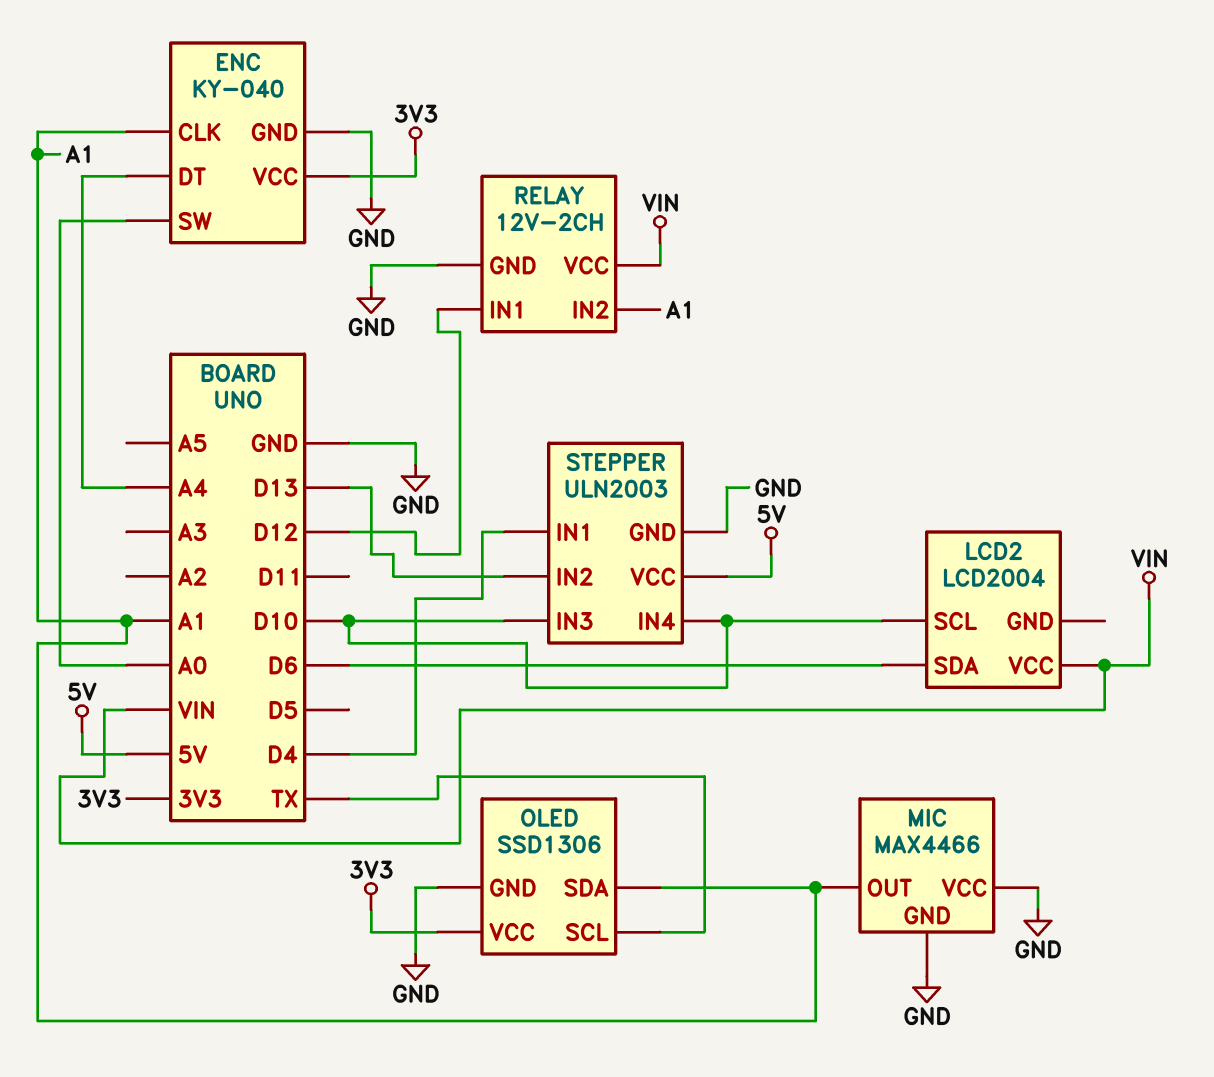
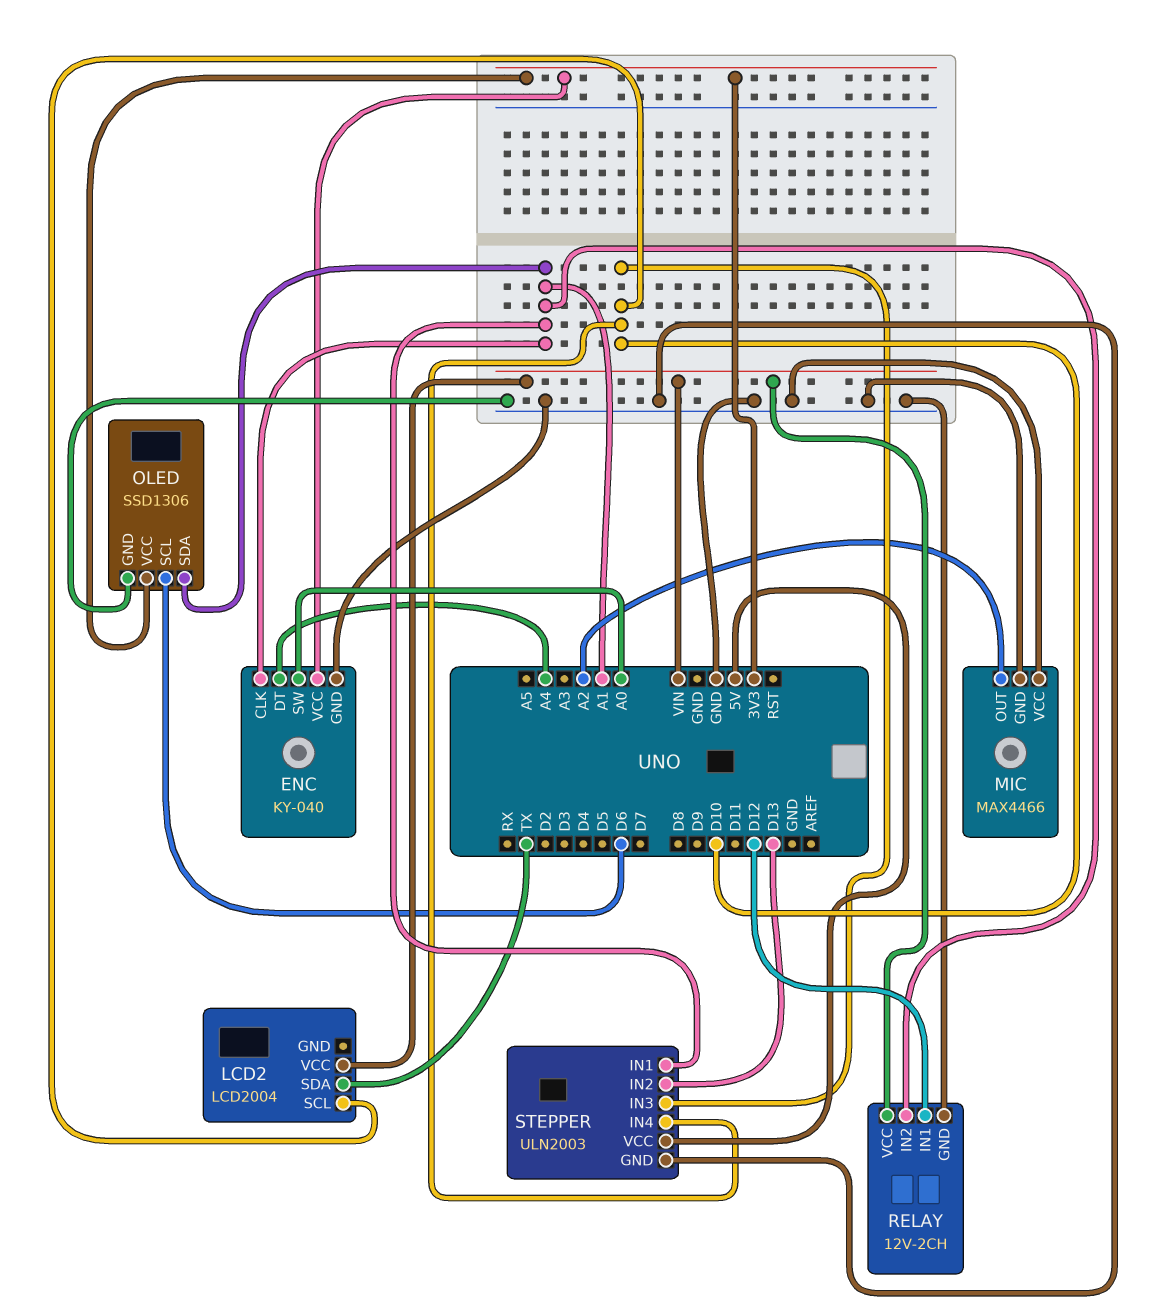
LCD2 pin SDA: D6 -> TX
MIC pin OUT: A1 -> A2
OLED pin SCL: TX -> D6
STEPPER pin IN1: D4 -> A1

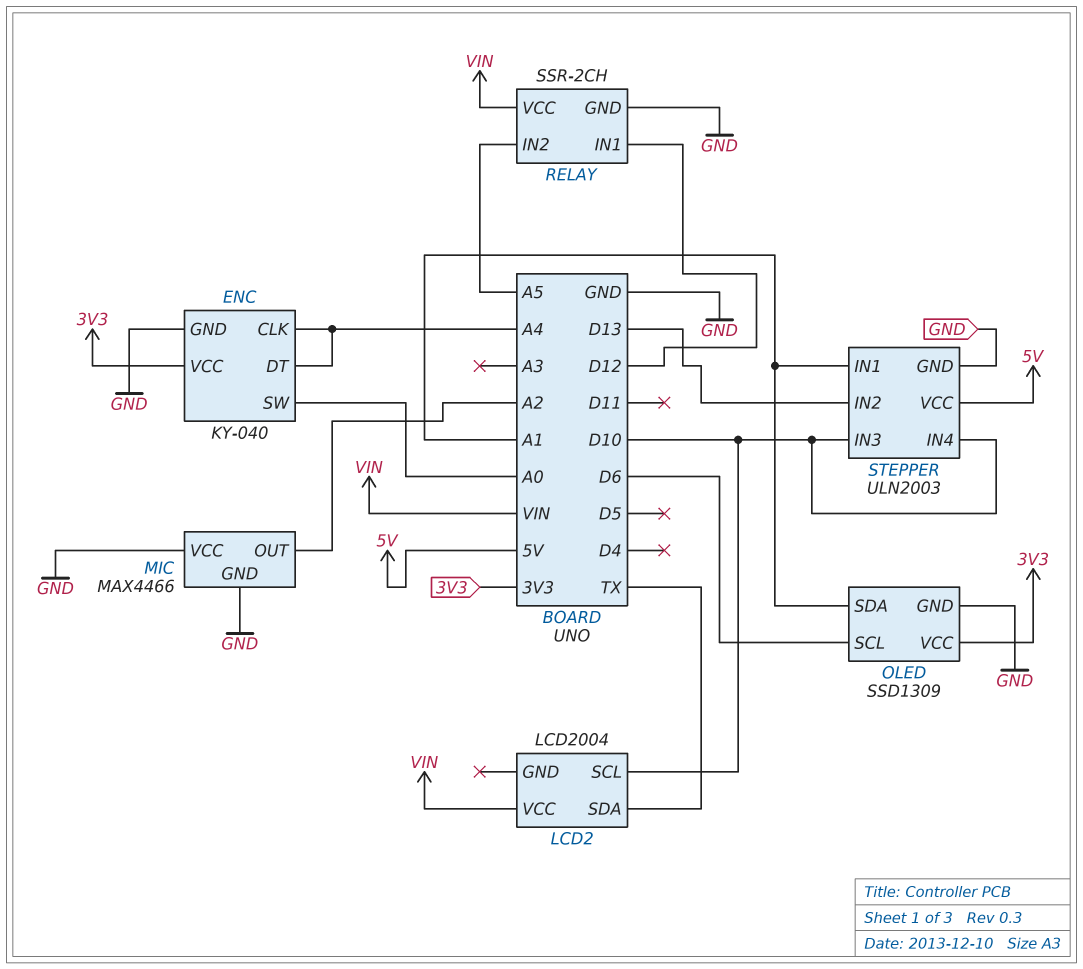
ENC pin CLK: A1 -> A4
OLED: SSD1306 -> SSD1309
RELAY: 12V-2CH -> SSR-2CH
RELAY pin IN2: A1 -> A5

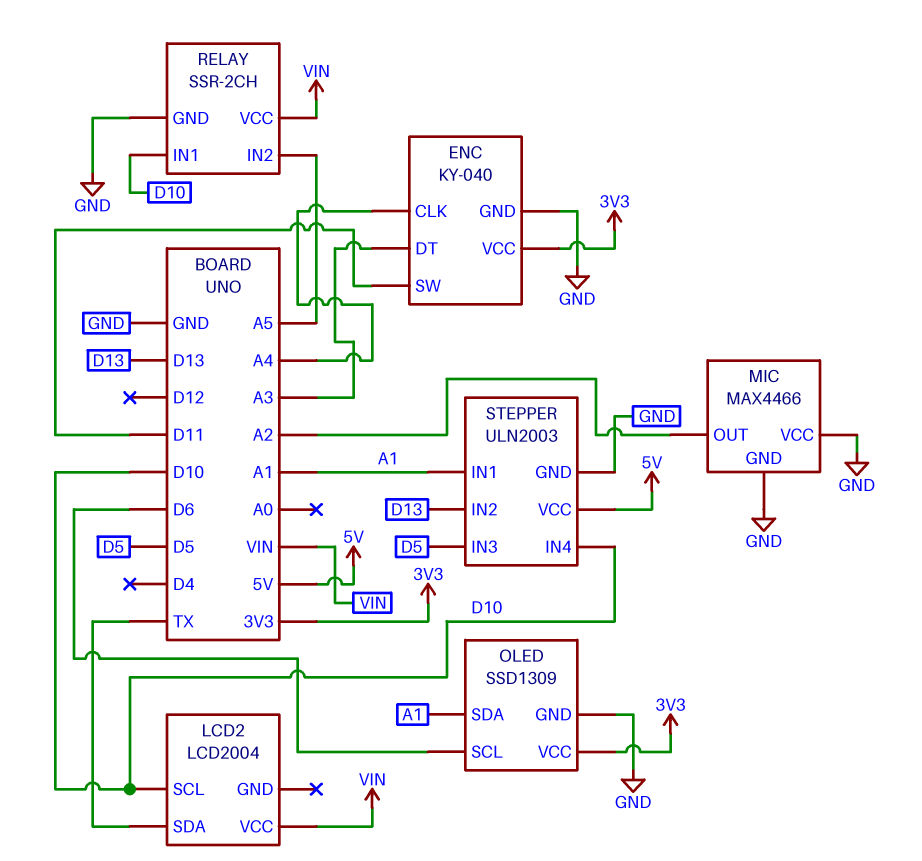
ENC pin DT: A4 -> A3
ENC pin SW: A0 -> D11
RELAY pin IN1: D12 -> D10
STEPPER pin IN3: D10 -> D5

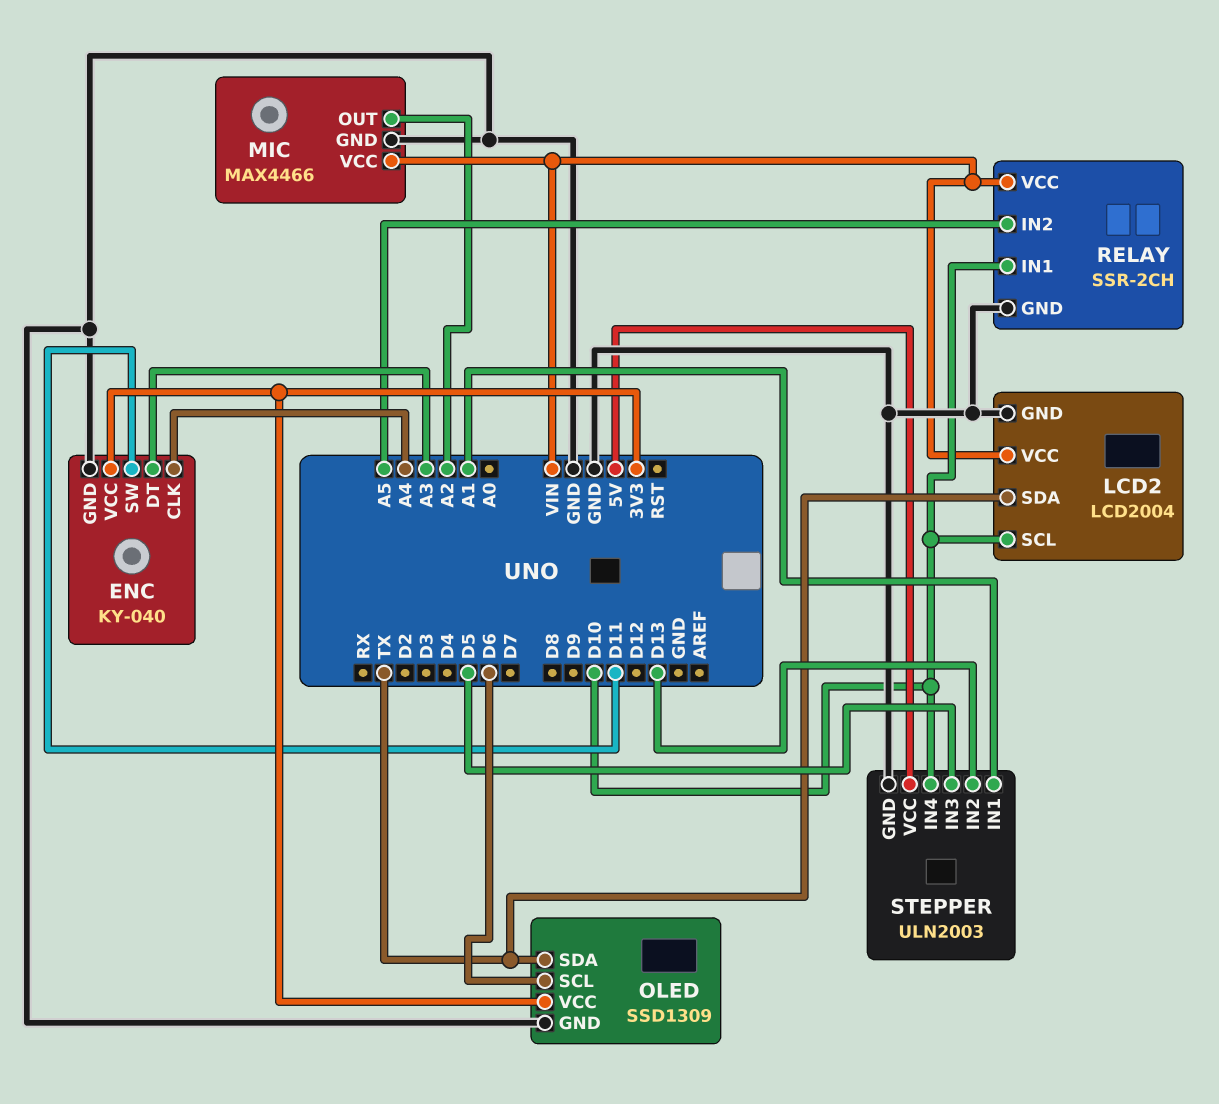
LCD2 pin GND: none -> GND
MIC pin VCC: GND -> VIN
OLED pin SDA: A1 -> TX

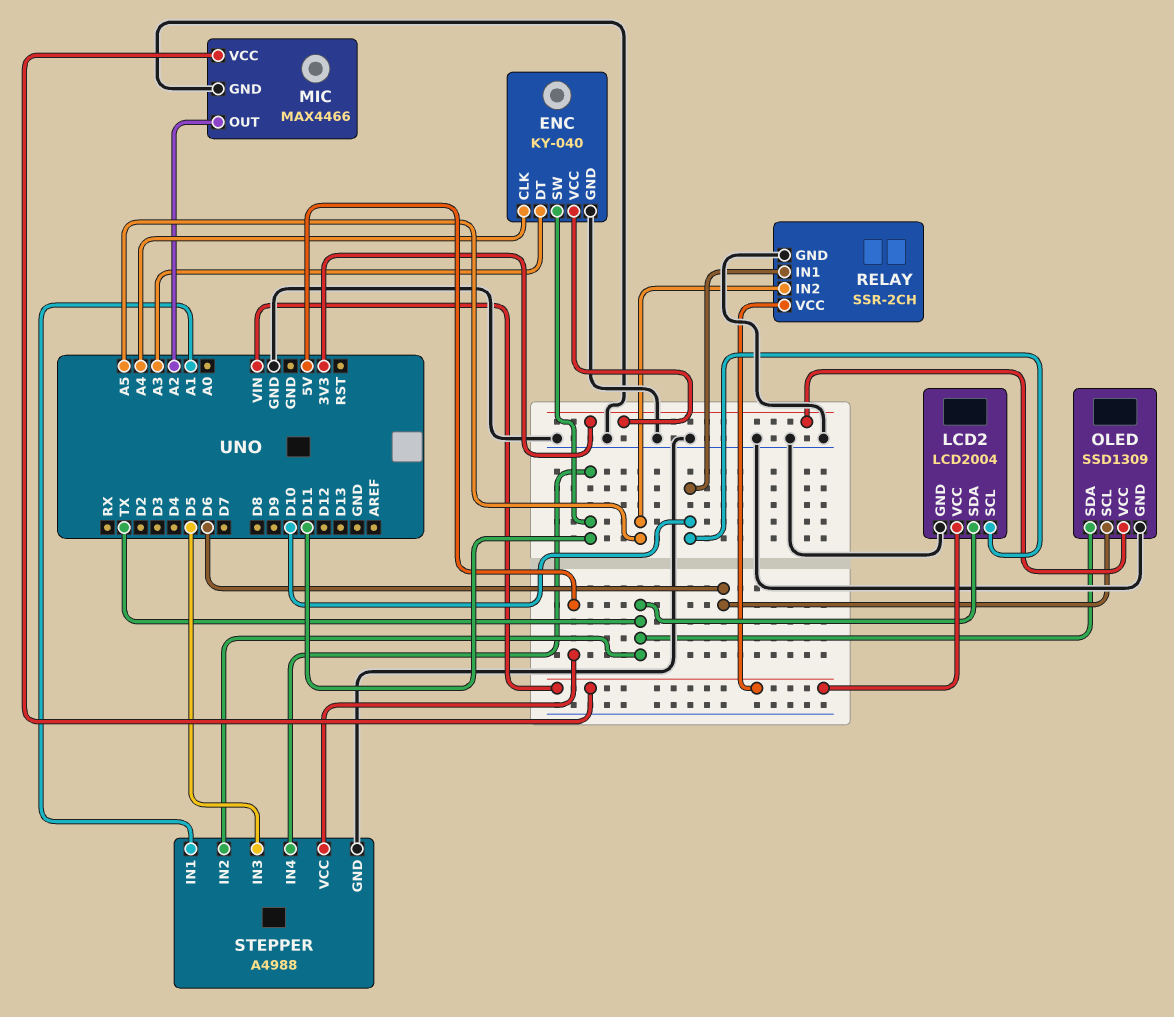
STEPPER: ULN2003 -> A4988
STEPPER pin IN2: D13 -> TX
STEPPER pin IN4: D10 -> D11

